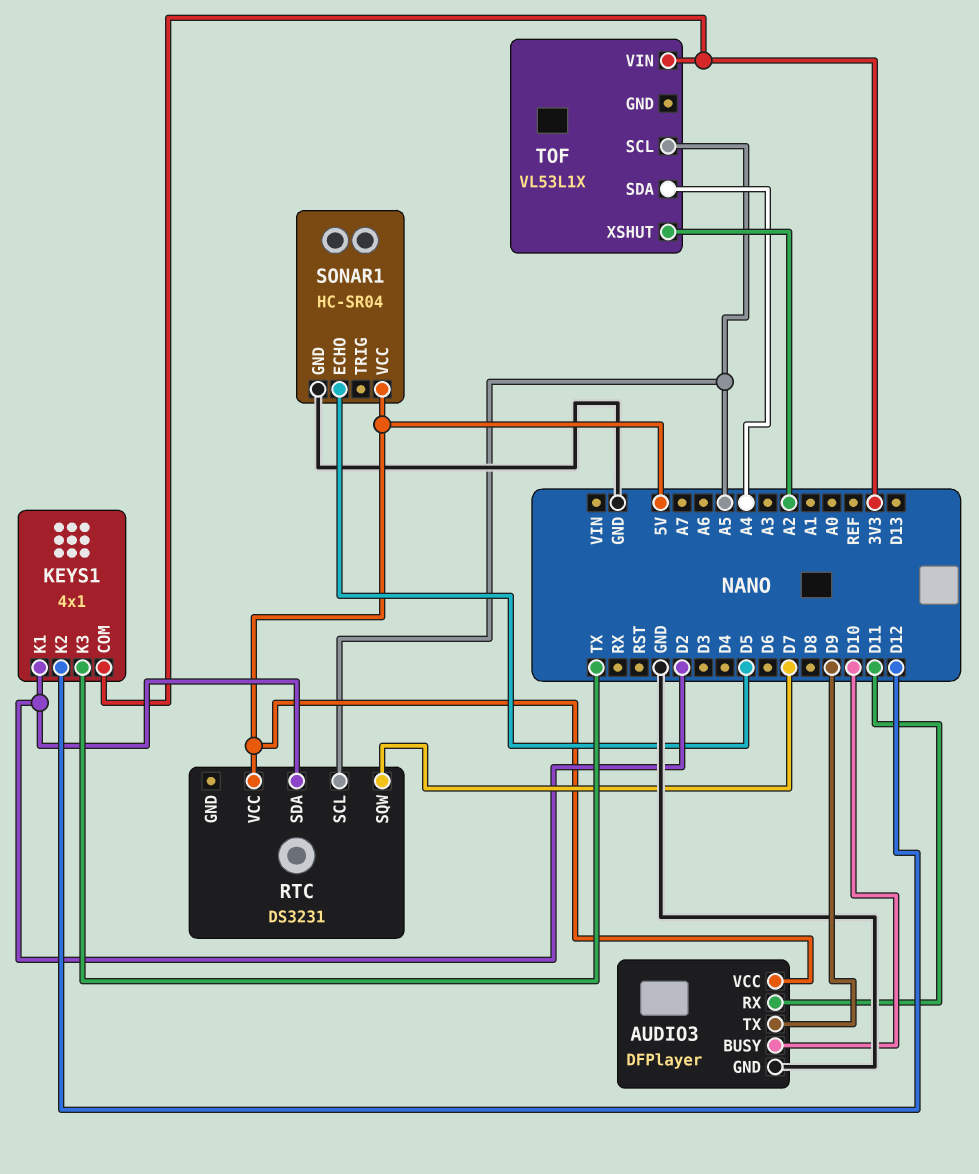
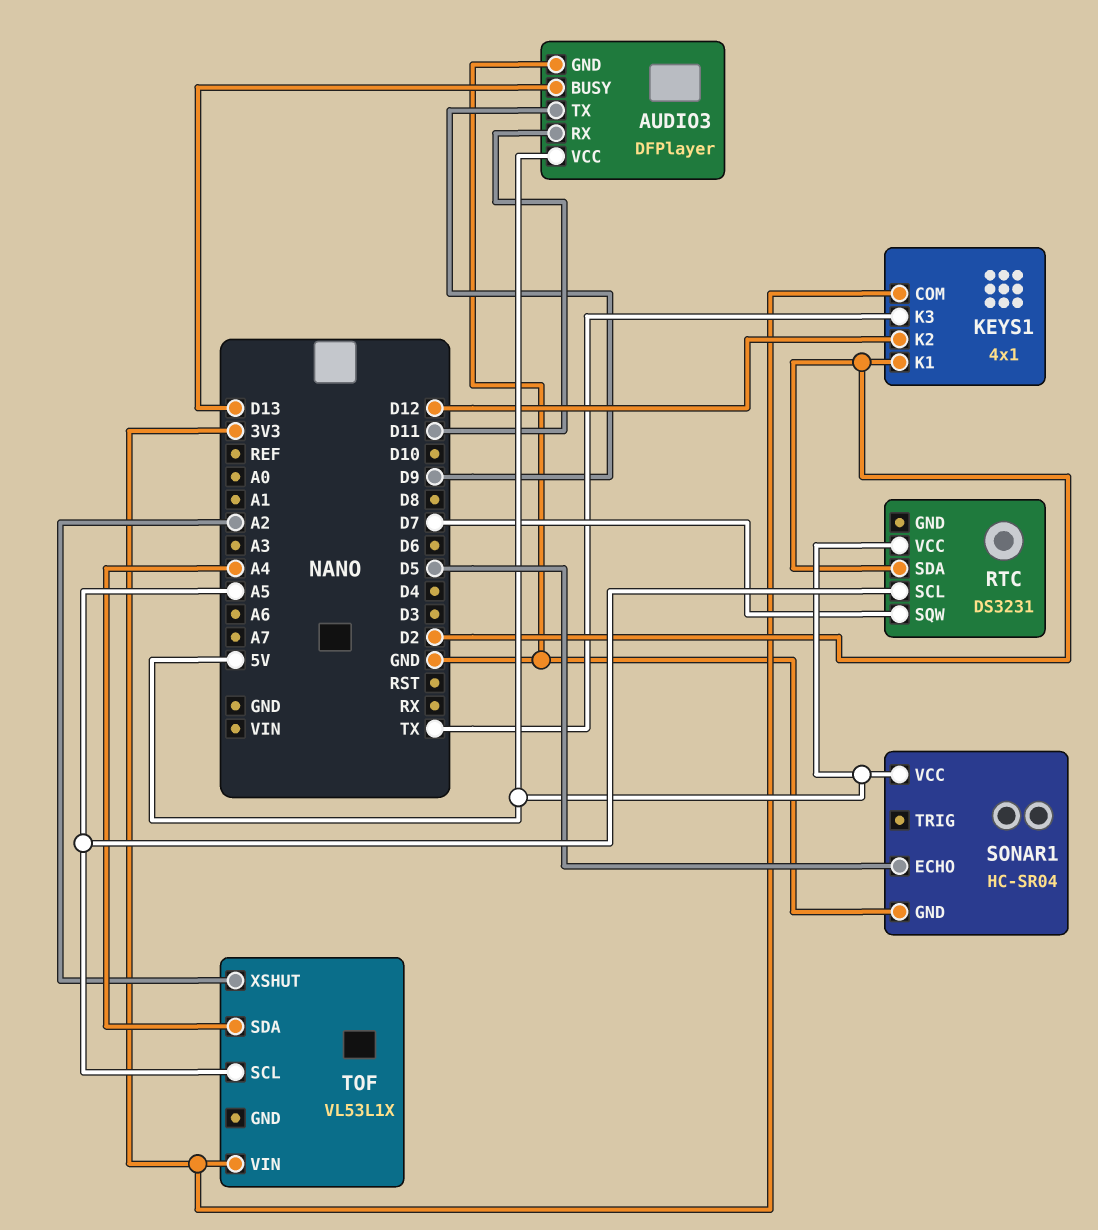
AUDIO3 pin BUSY: D10 -> D13

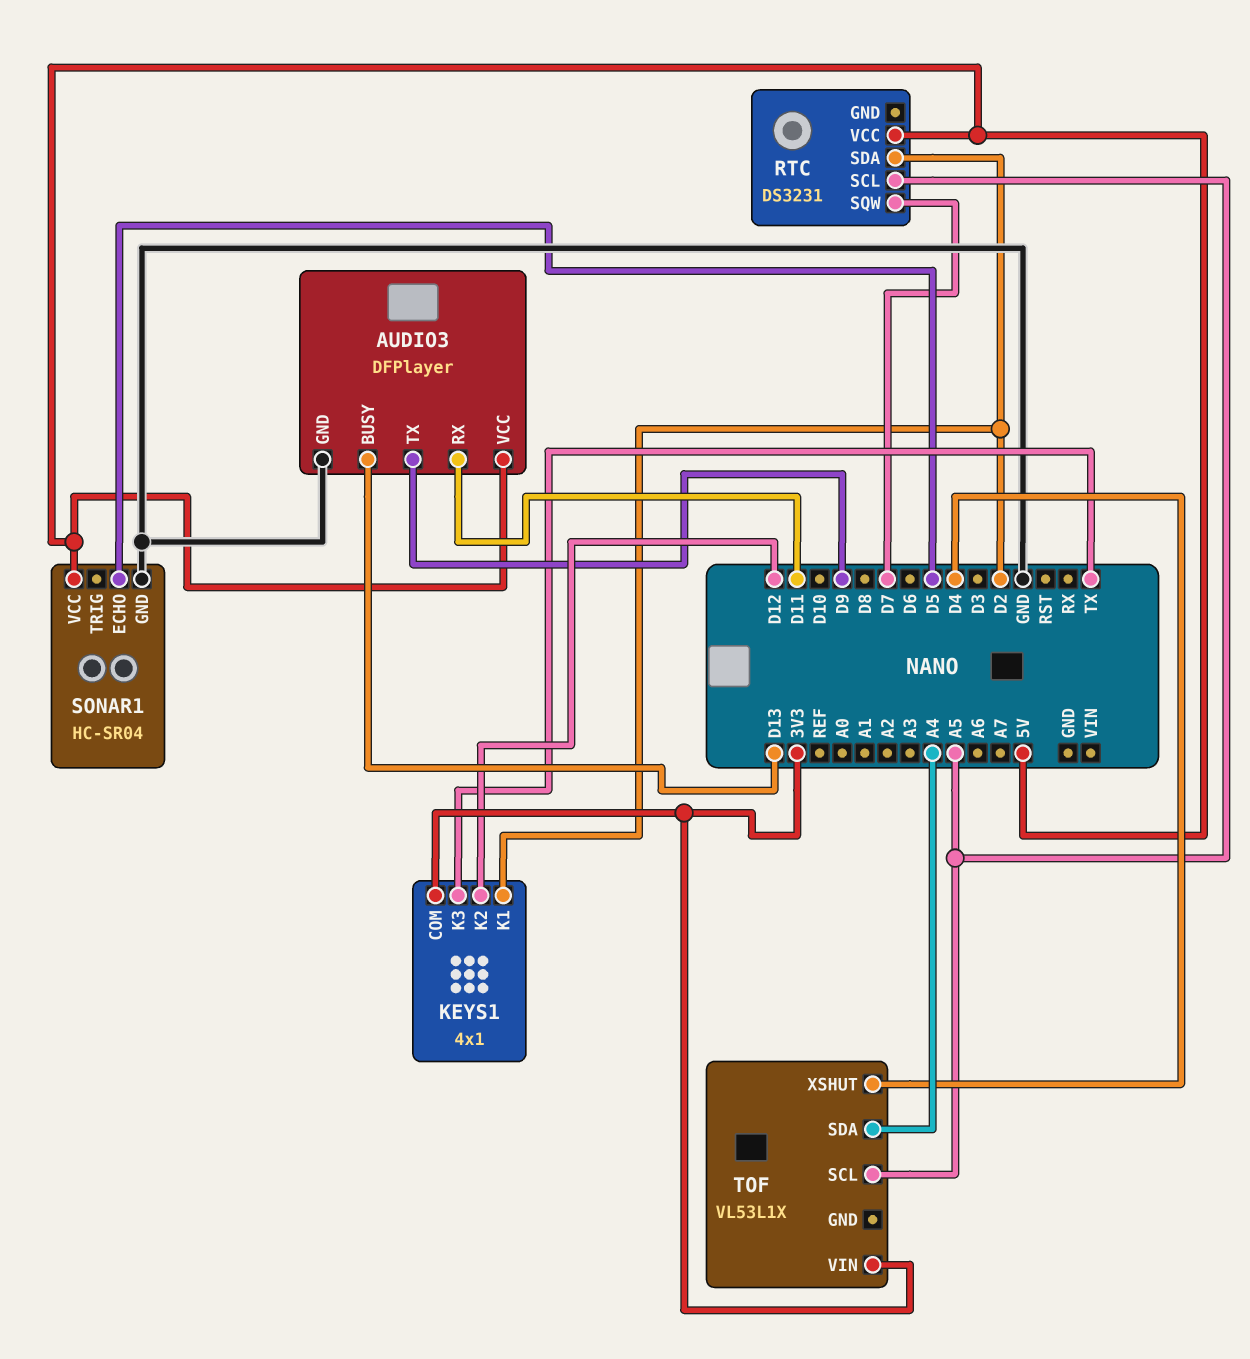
TOF pin XSHUT: A2 -> D4

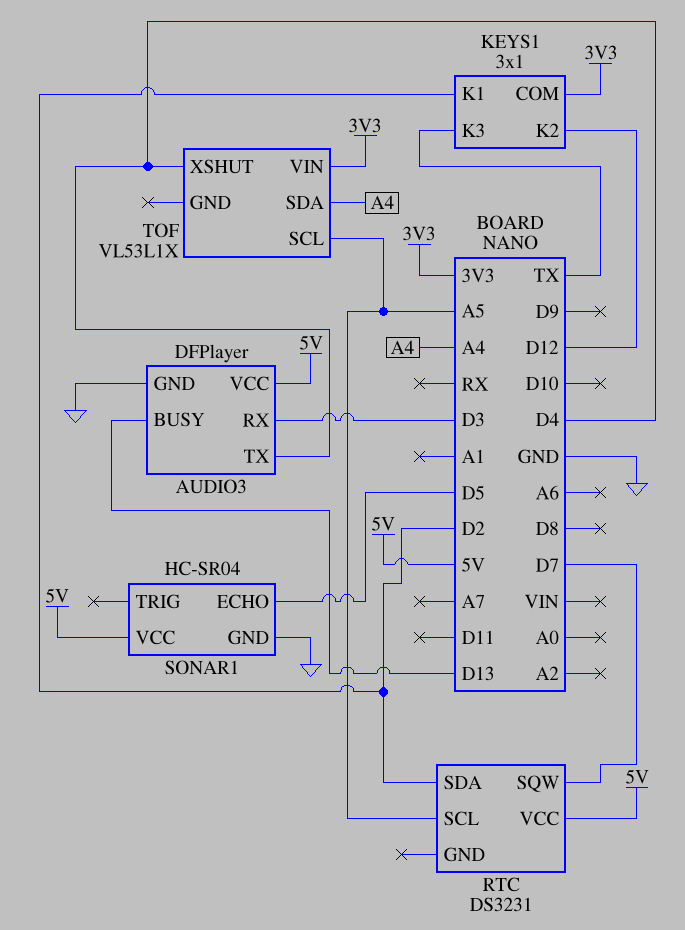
AUDIO3 pin RX: D11 -> D3
AUDIO3 pin TX: D9 -> D4
KEYS1: 4x1 -> 3x1

